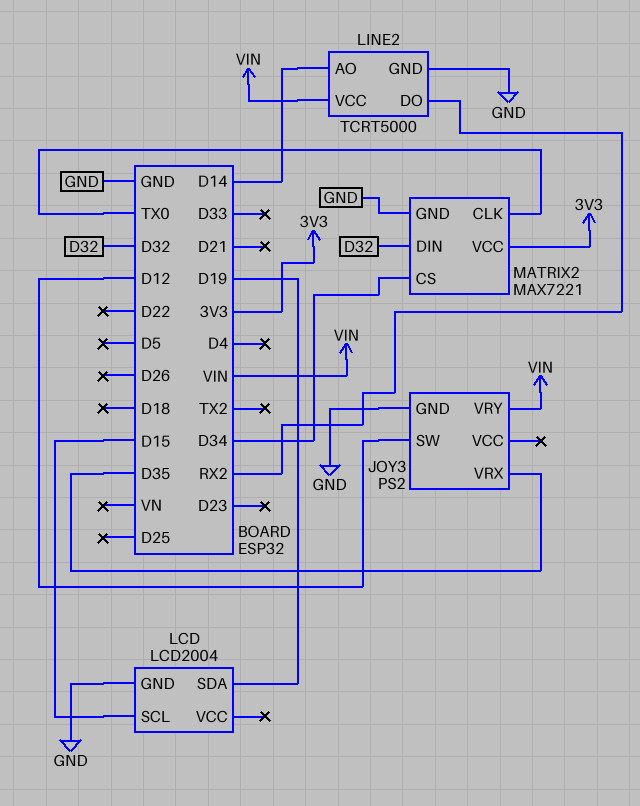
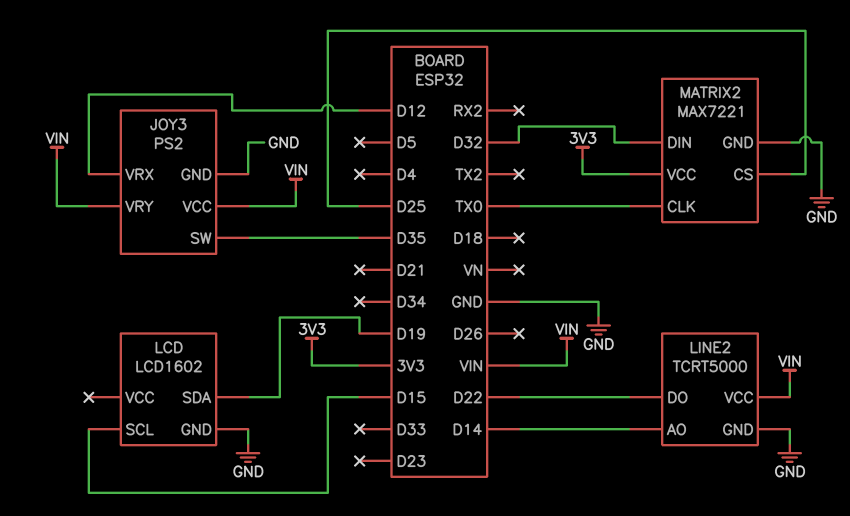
JOY3 pin SW: D12 -> D35
JOY3 pin VCC: none -> VIN
JOY3 pin VRX: D35 -> D12
LCD: LCD2004 -> LCD1602
LINE2 pin DO: RX2 -> D22
MATRIX2 pin CS: D34 -> D25

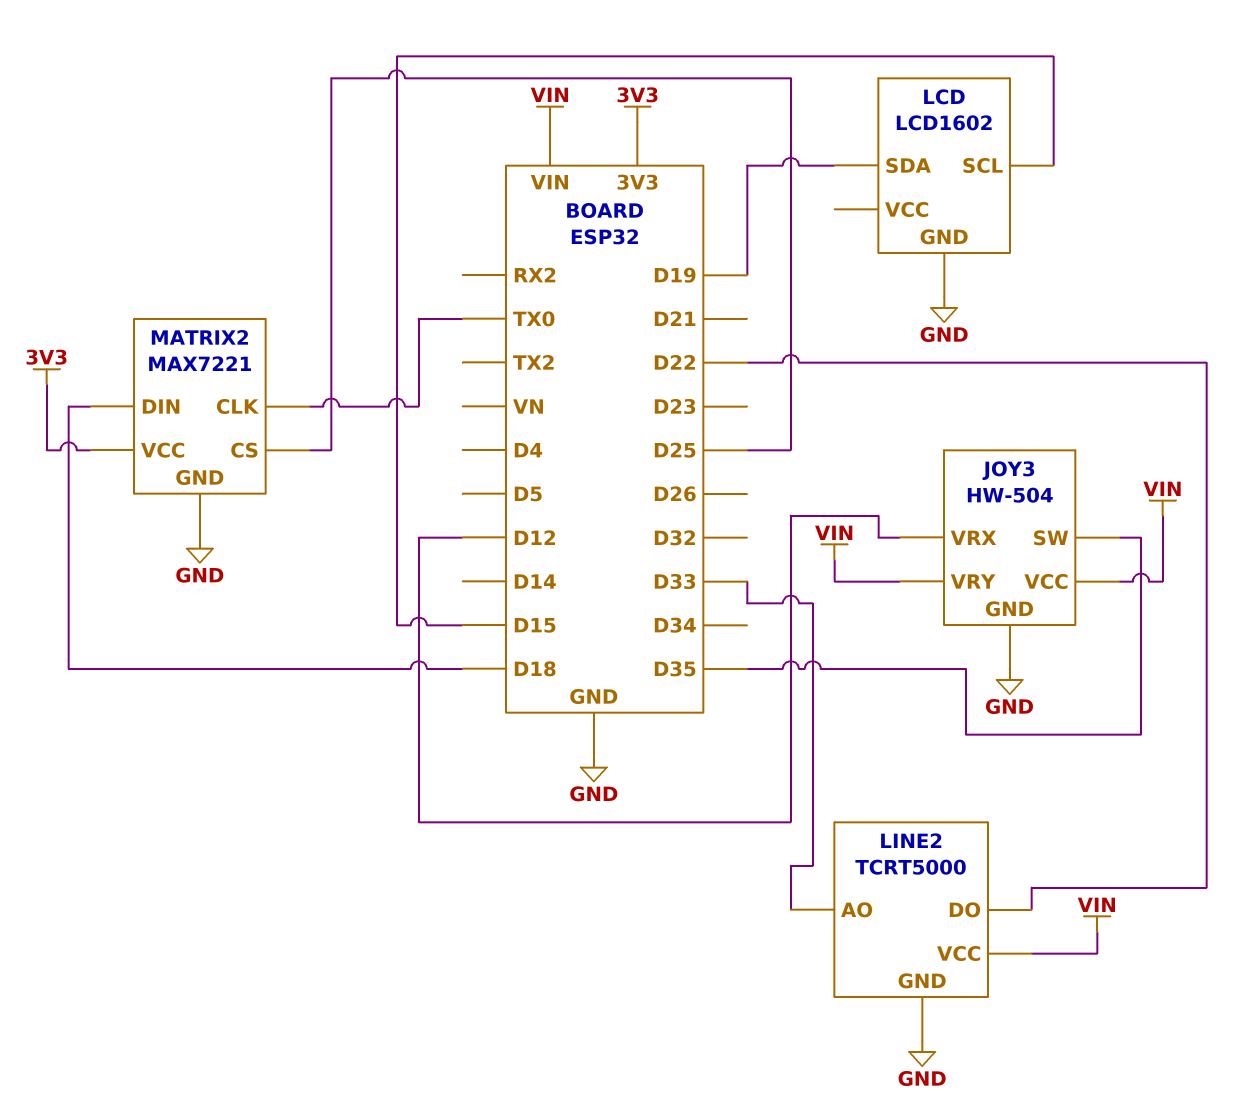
JOY3: PS2 -> HW-504
LINE2 pin AO: D14 -> D33
MATRIX2 pin DIN: D32 -> D18

